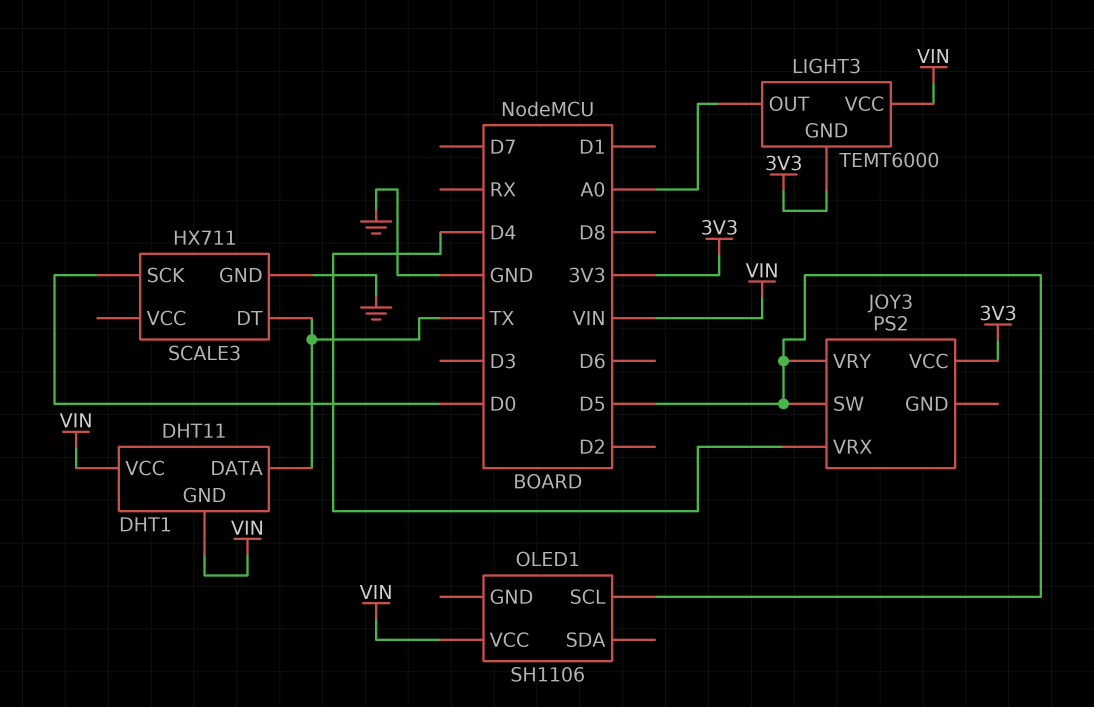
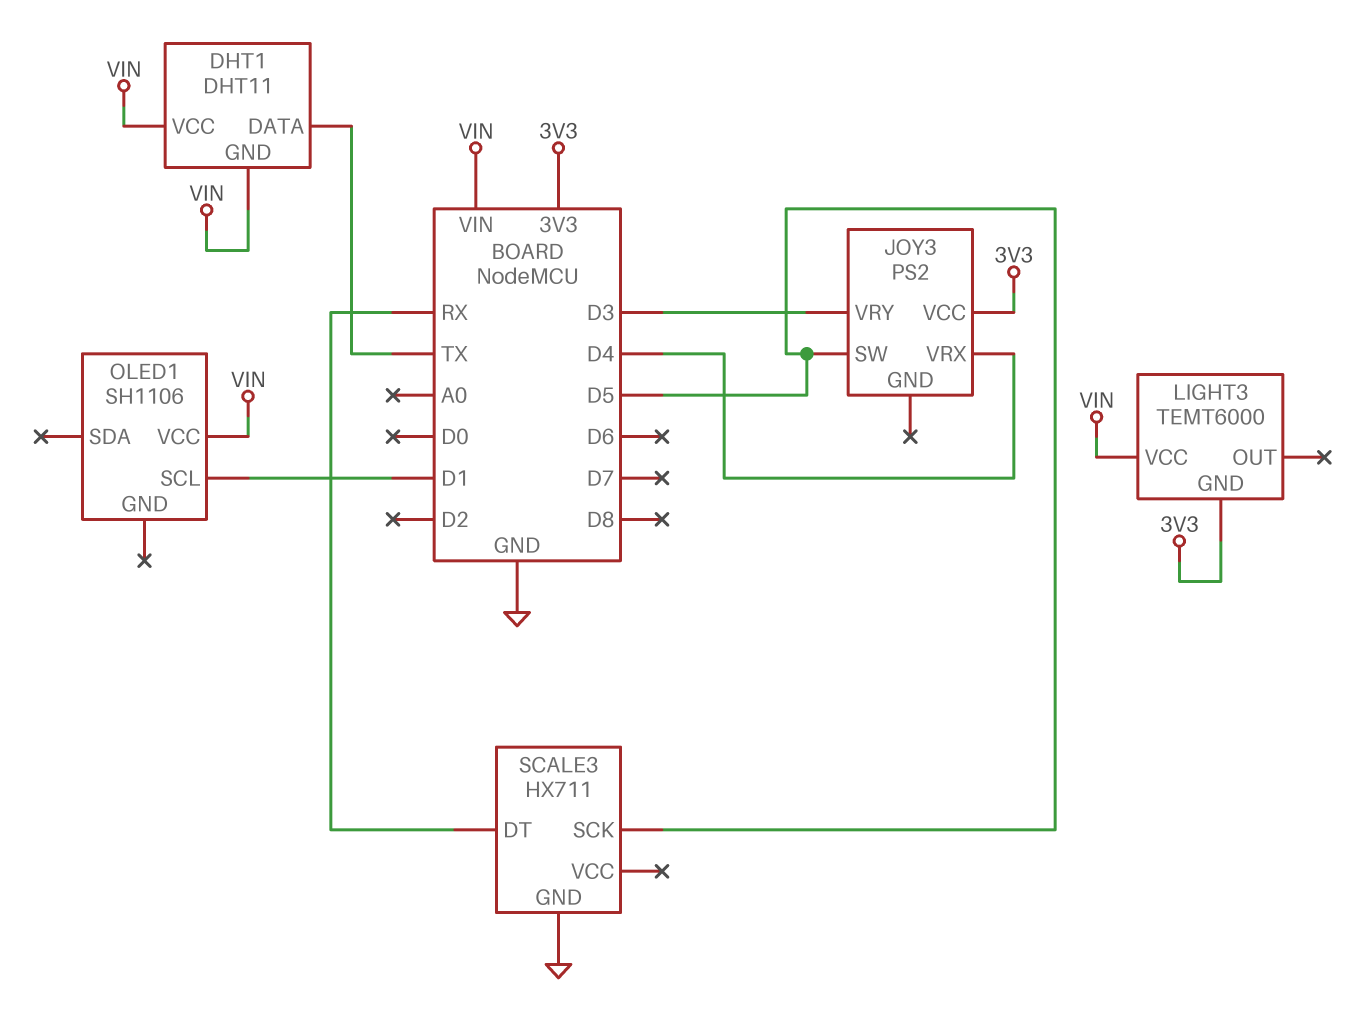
JOY3 pin VRY: D5 -> D3
LIGHT3 pin OUT: A0 -> none
OLED1 pin SCL: D5 -> D1
SCALE3 pin DT: TX -> RX
SCALE3 pin SCK: D0 -> D5

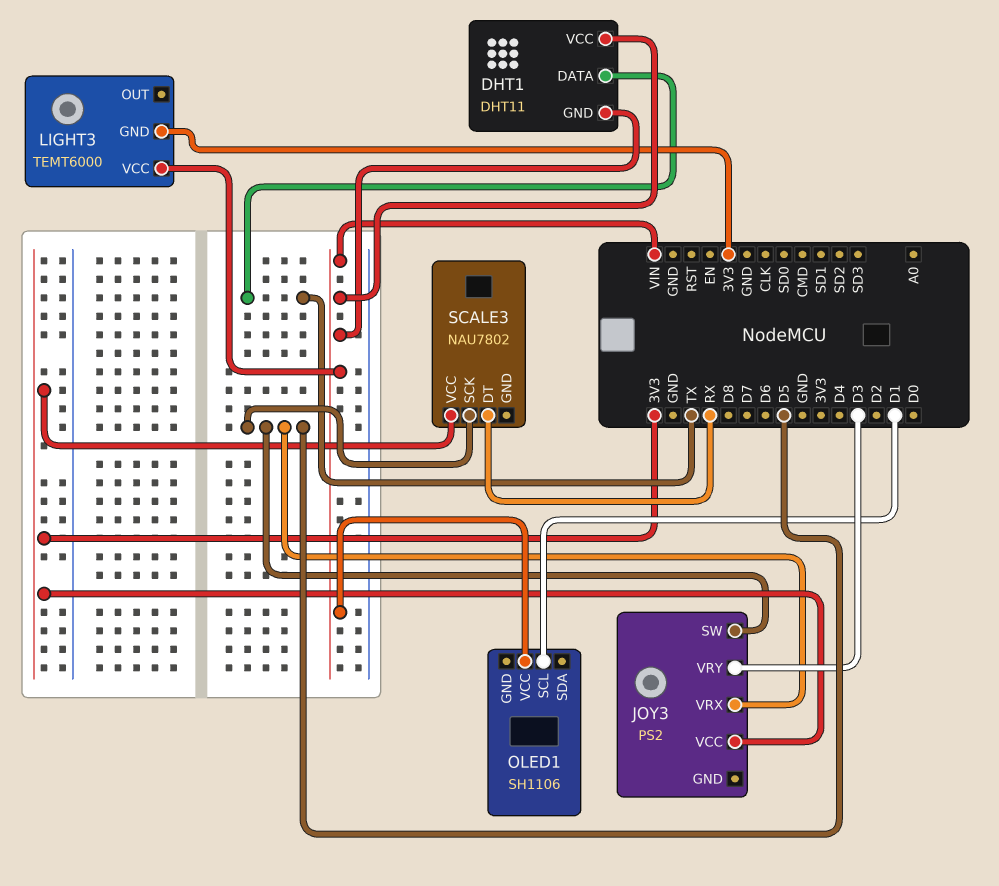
JOY3 pin VRX: D4 -> D5
SCALE3: HX711 -> NAU7802
SCALE3 pin GND: GND -> none
SCALE3 pin VCC: none -> 3V3

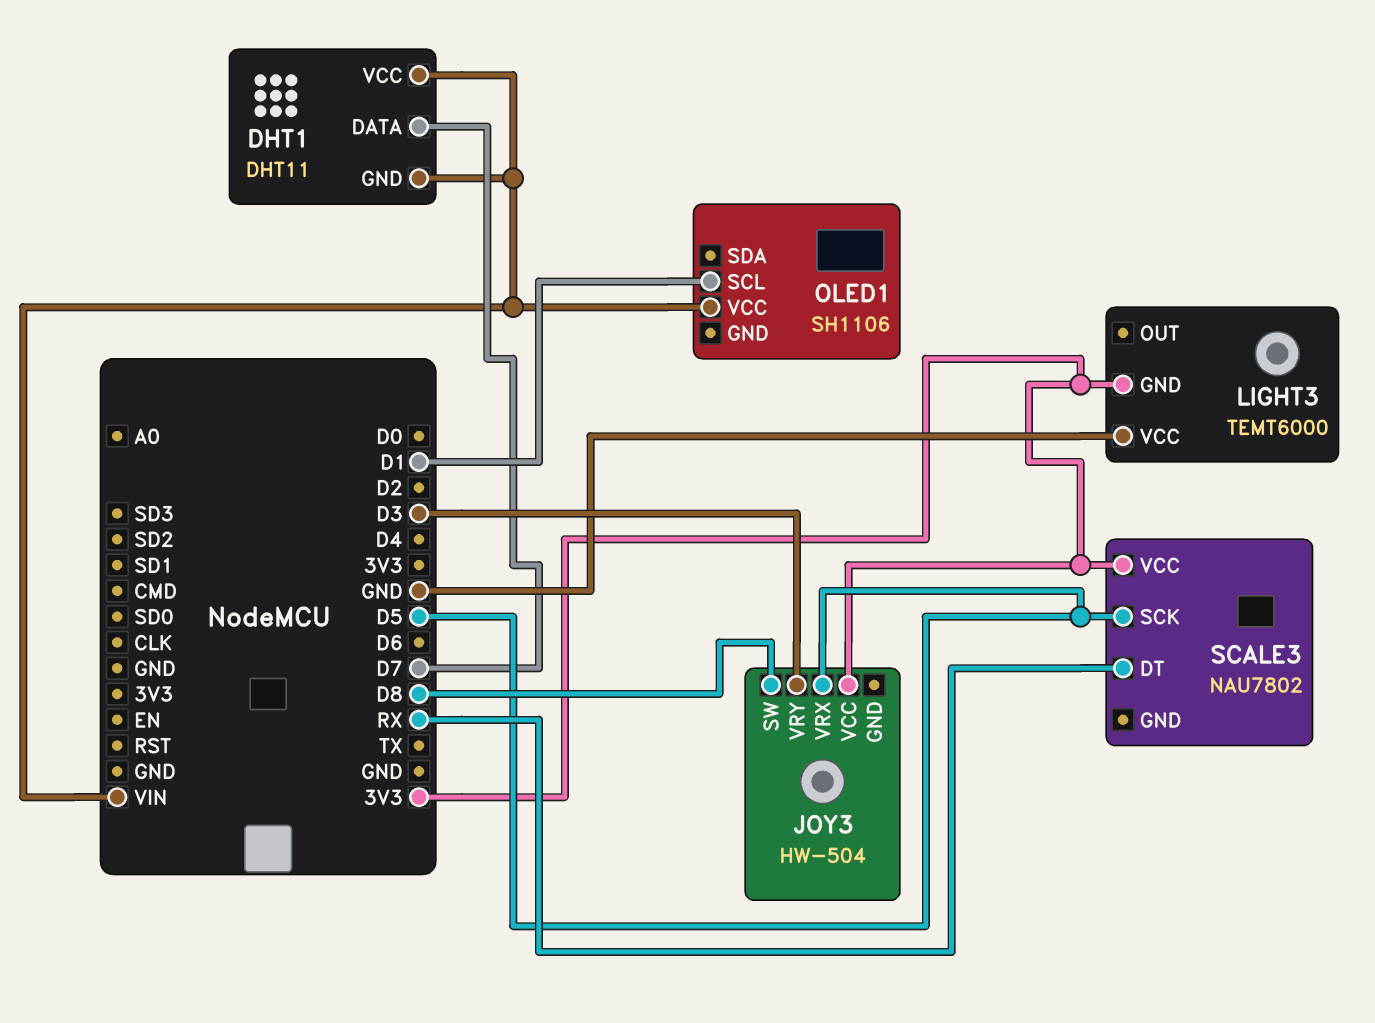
DHT1 pin DATA: TX -> D7
JOY3: PS2 -> HW-504
JOY3 pin SW: D5 -> D8
LIGHT3 pin VCC: VIN -> GND

